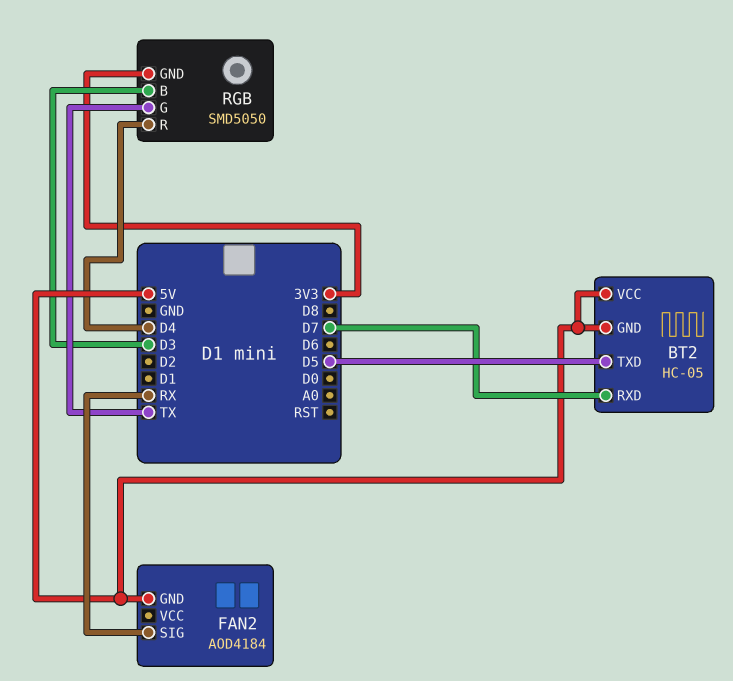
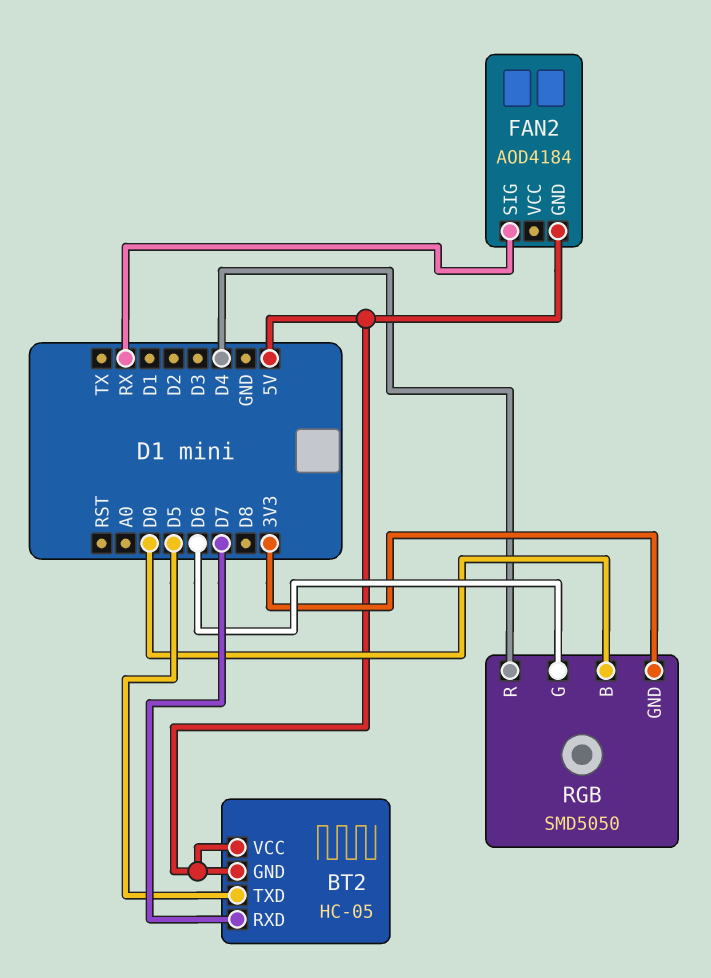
RGB pin B: D3 -> D0
RGB pin G: TX -> D6

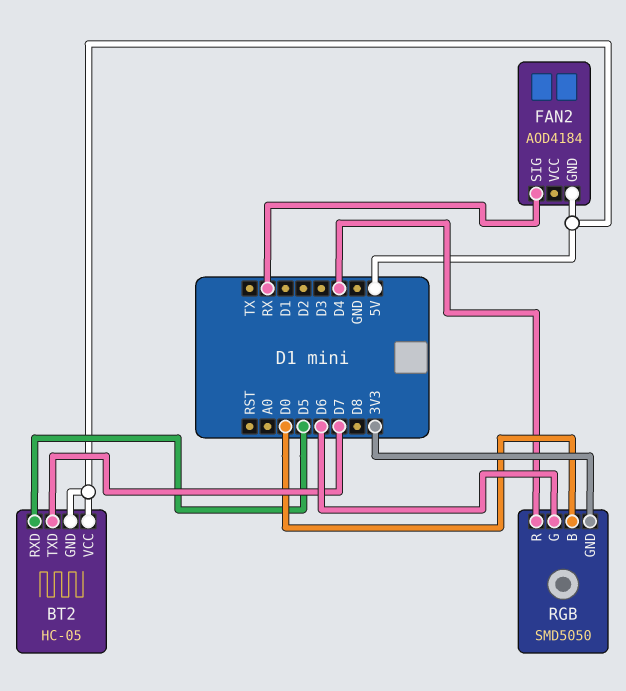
BT2 pin RXD: D7 -> D5
BT2 pin TXD: D5 -> D7

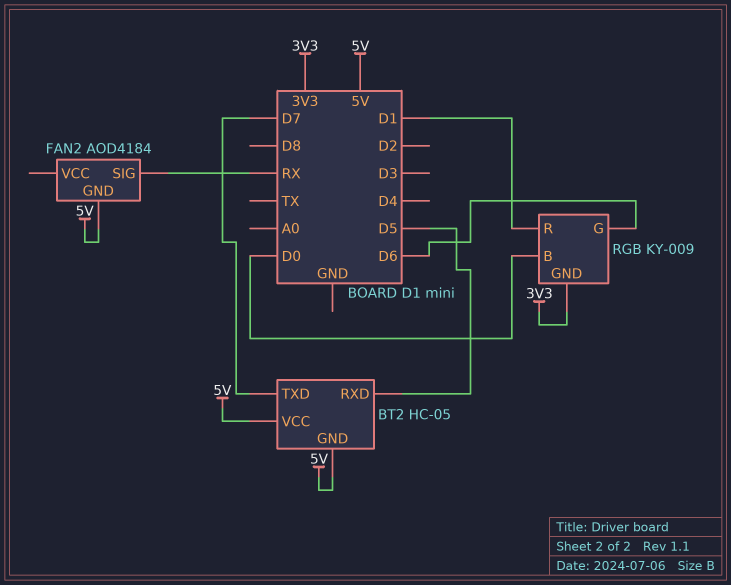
RGB: SMD5050 -> KY-009
RGB pin R: D4 -> D1

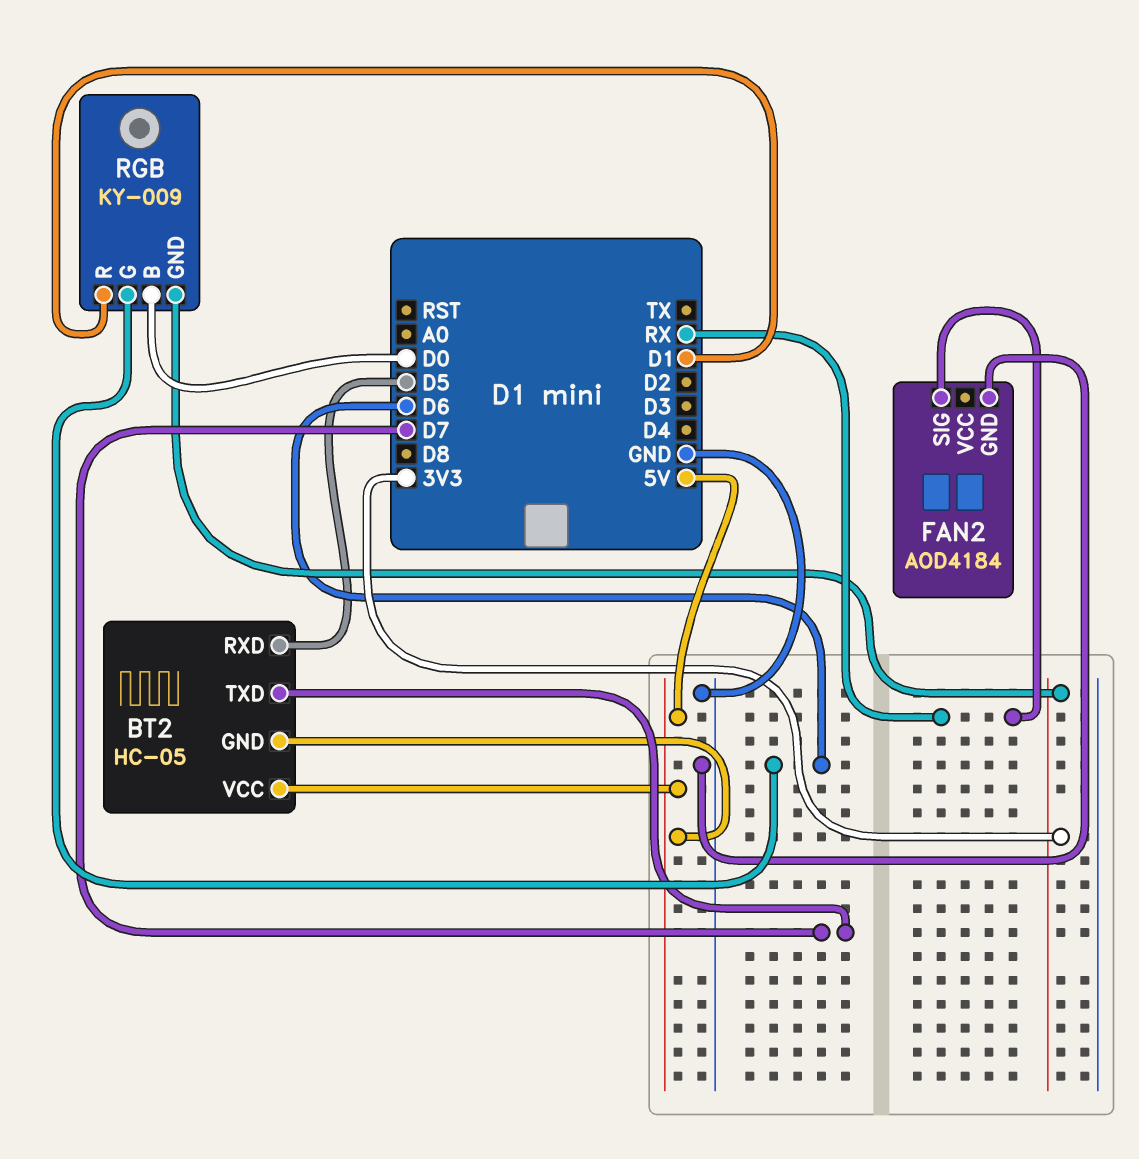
FAN2 pin GND: 5V -> GND

